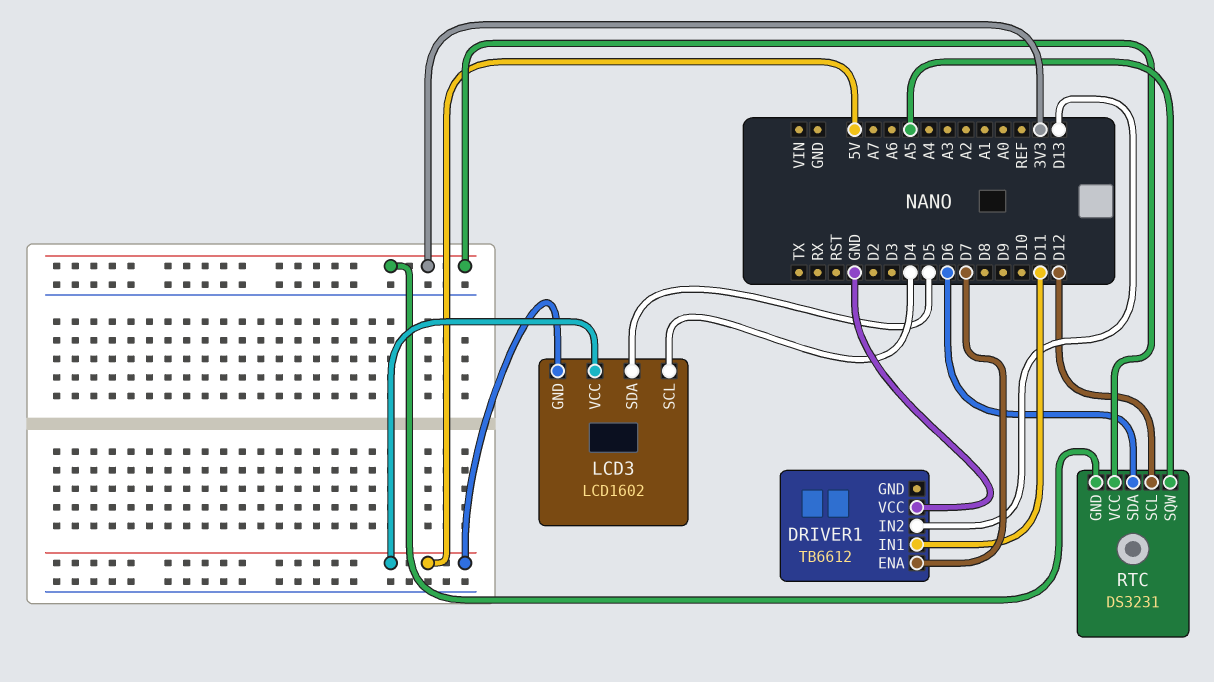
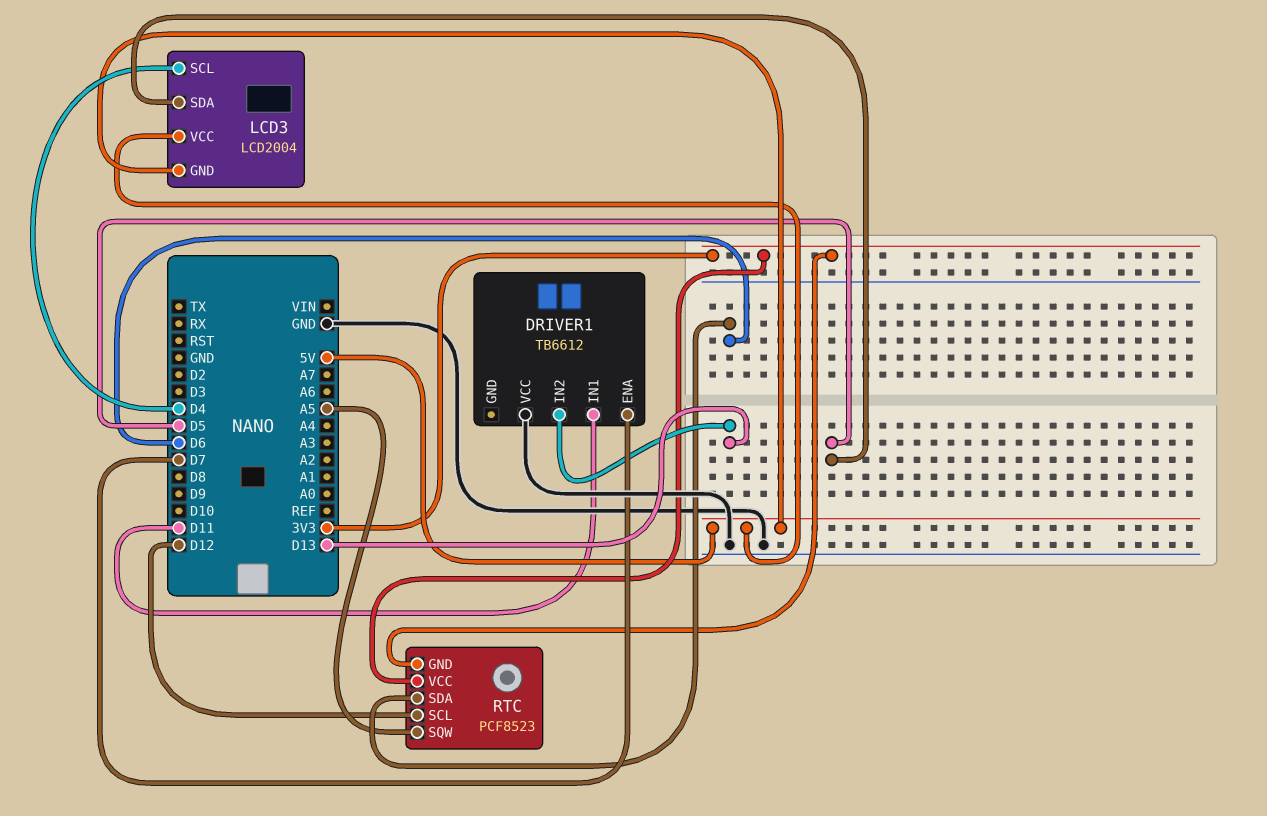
LCD3: LCD1602 -> LCD2004
RTC: DS3231 -> PCF8523

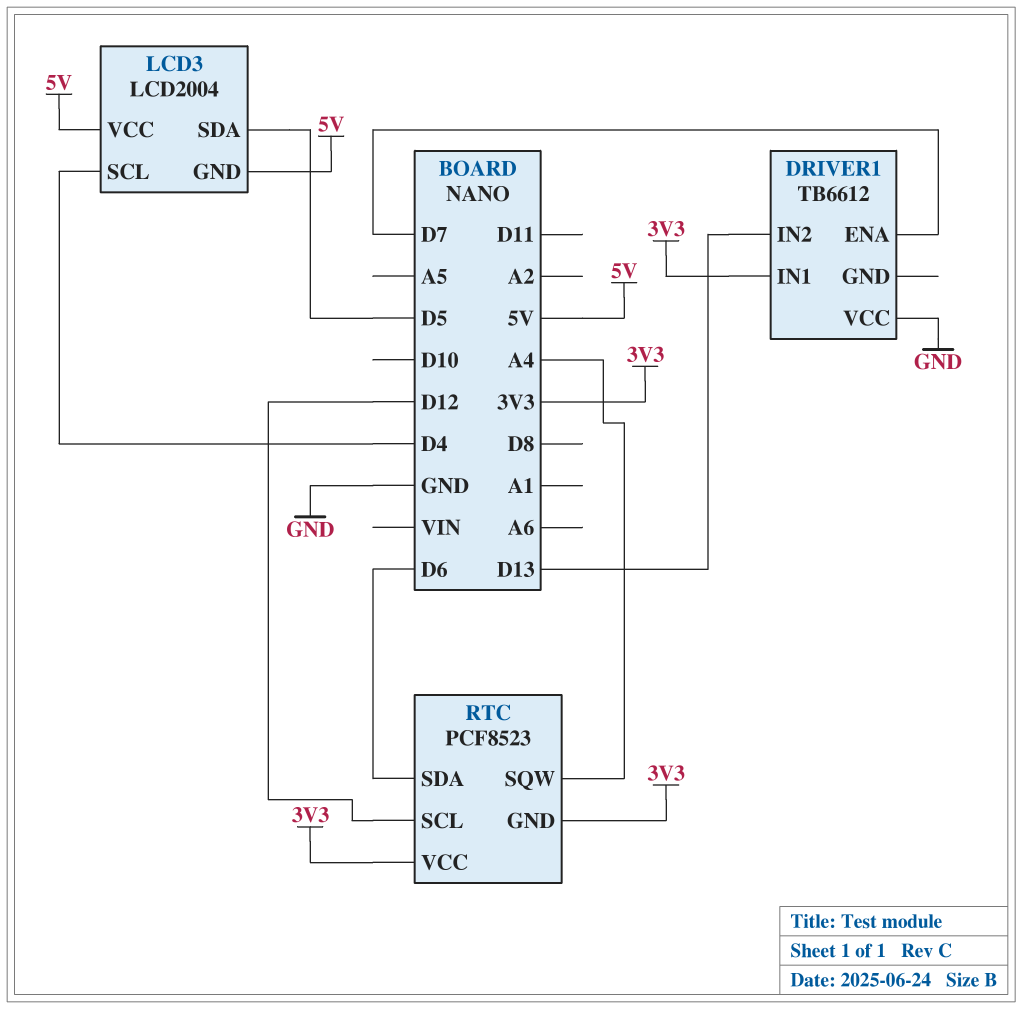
DRIVER1 pin IN1: D11 -> 3V3
RTC pin SQW: A5 -> A4

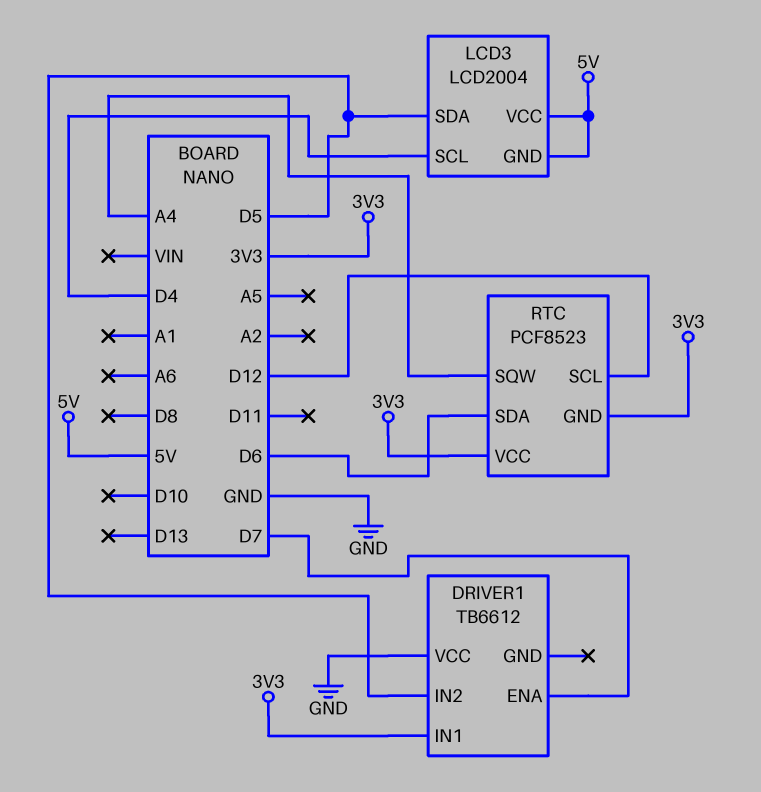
DRIVER1 pin IN2: D13 -> D5

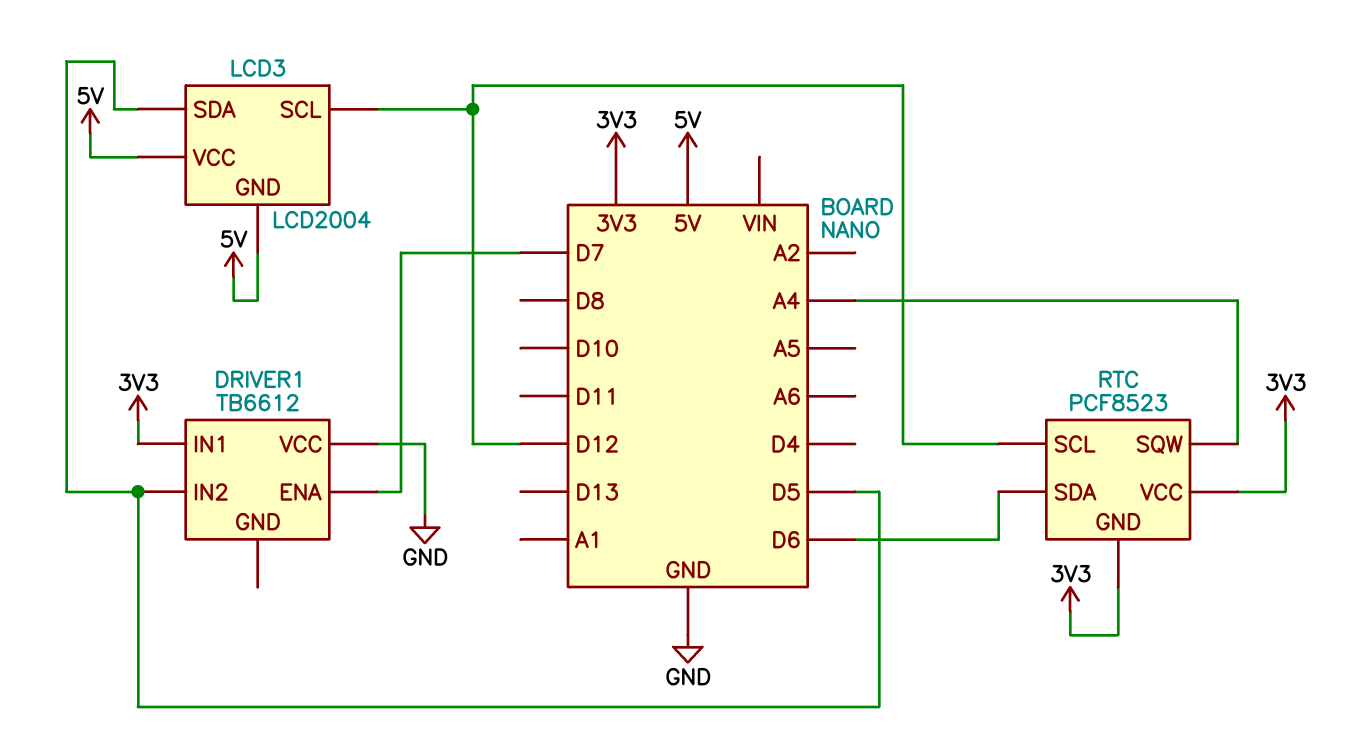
LCD3 pin SCL: D4 -> D12

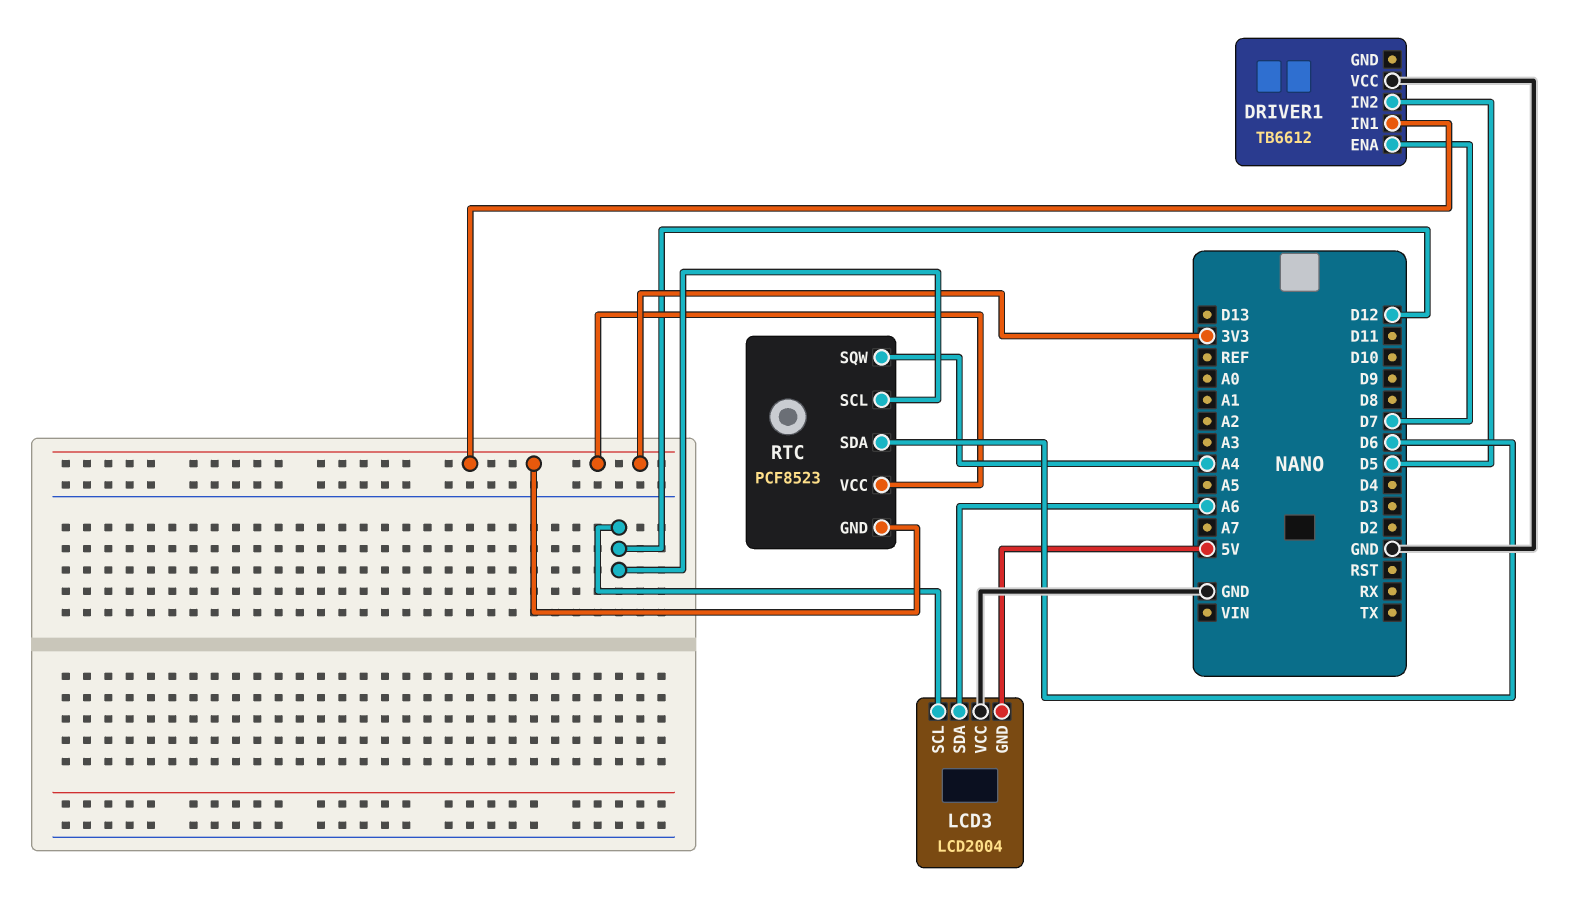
LCD3 pin SDA: D5 -> A6
LCD3 pin VCC: 5V -> GND

